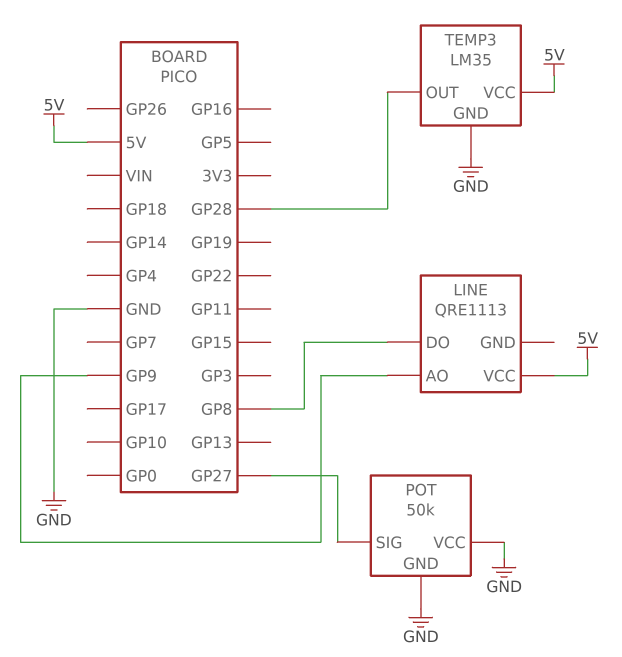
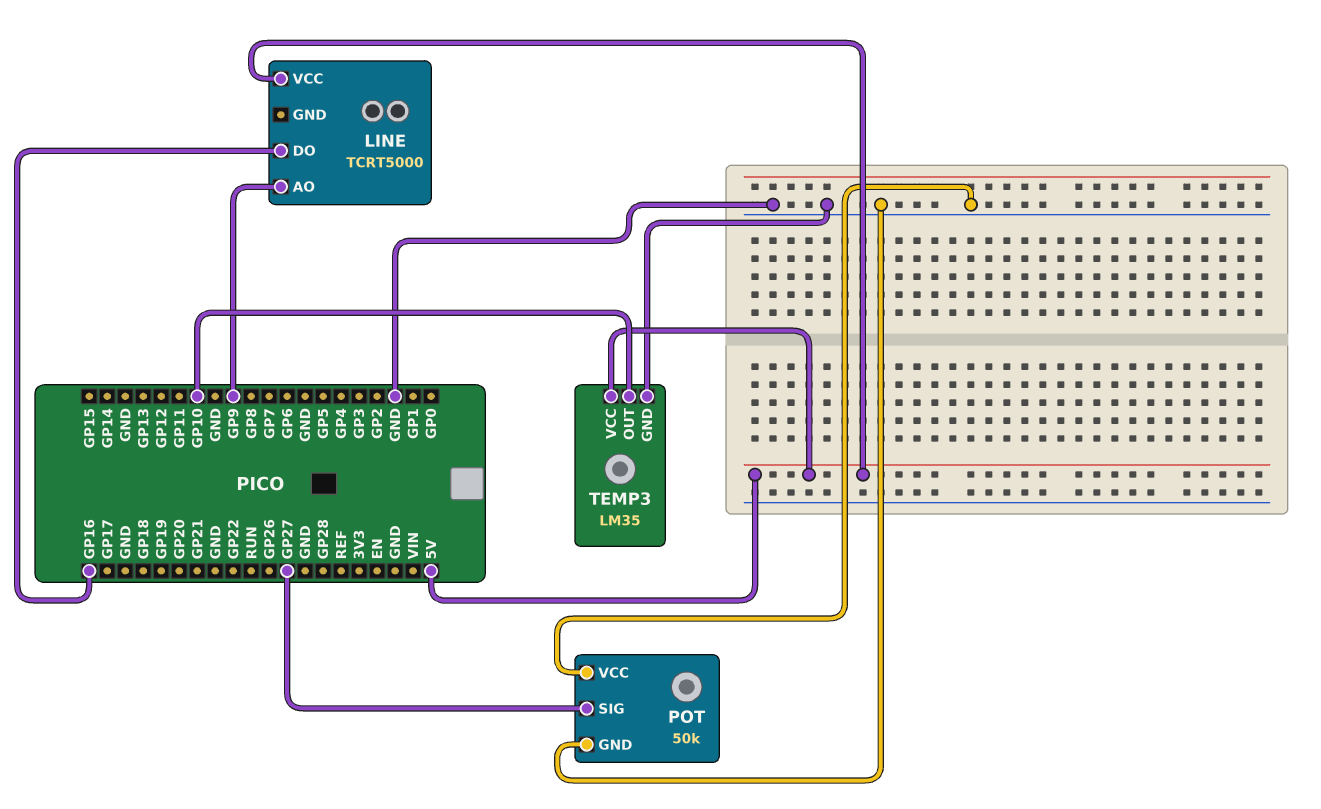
LINE: QRE1113 -> TCRT5000
LINE pin DO: GP8 -> GP16
TEMP3 pin OUT: GP28 -> GP10

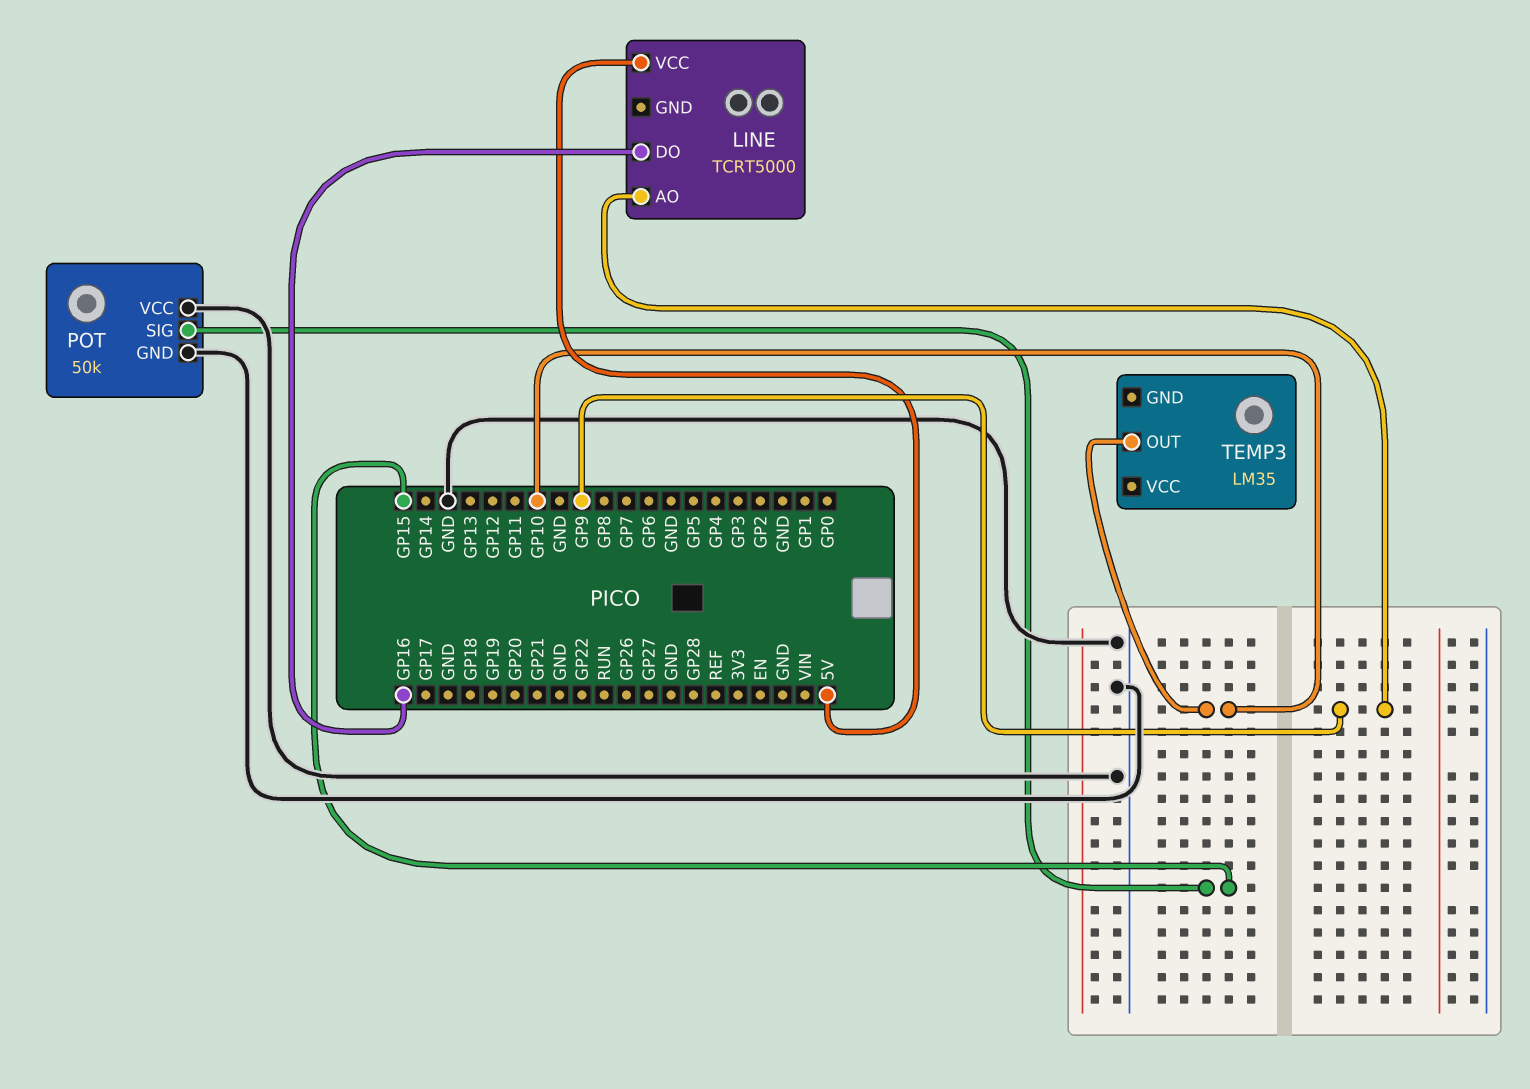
POT pin SIG: GP27 -> GP15
TEMP3 pin GND: GND -> none
TEMP3 pin VCC: 5V -> none

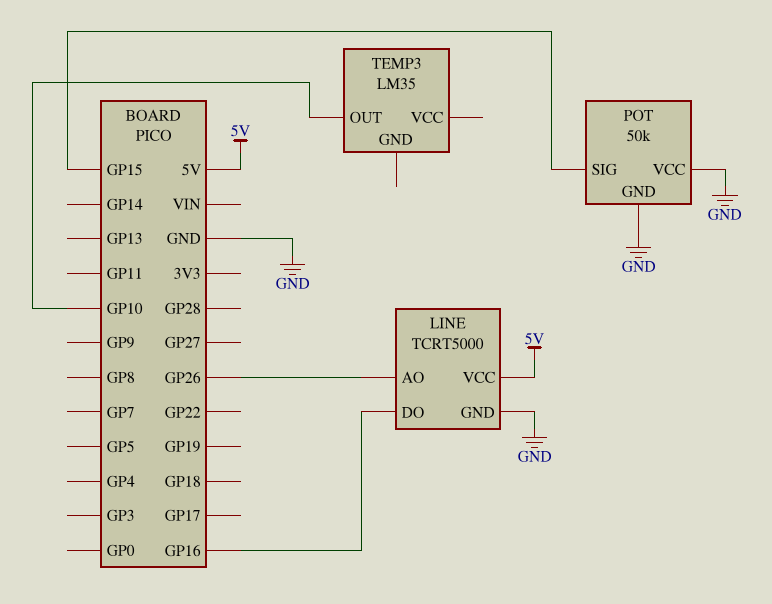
LINE pin AO: GP9 -> GP26
LINE pin GND: none -> GND

